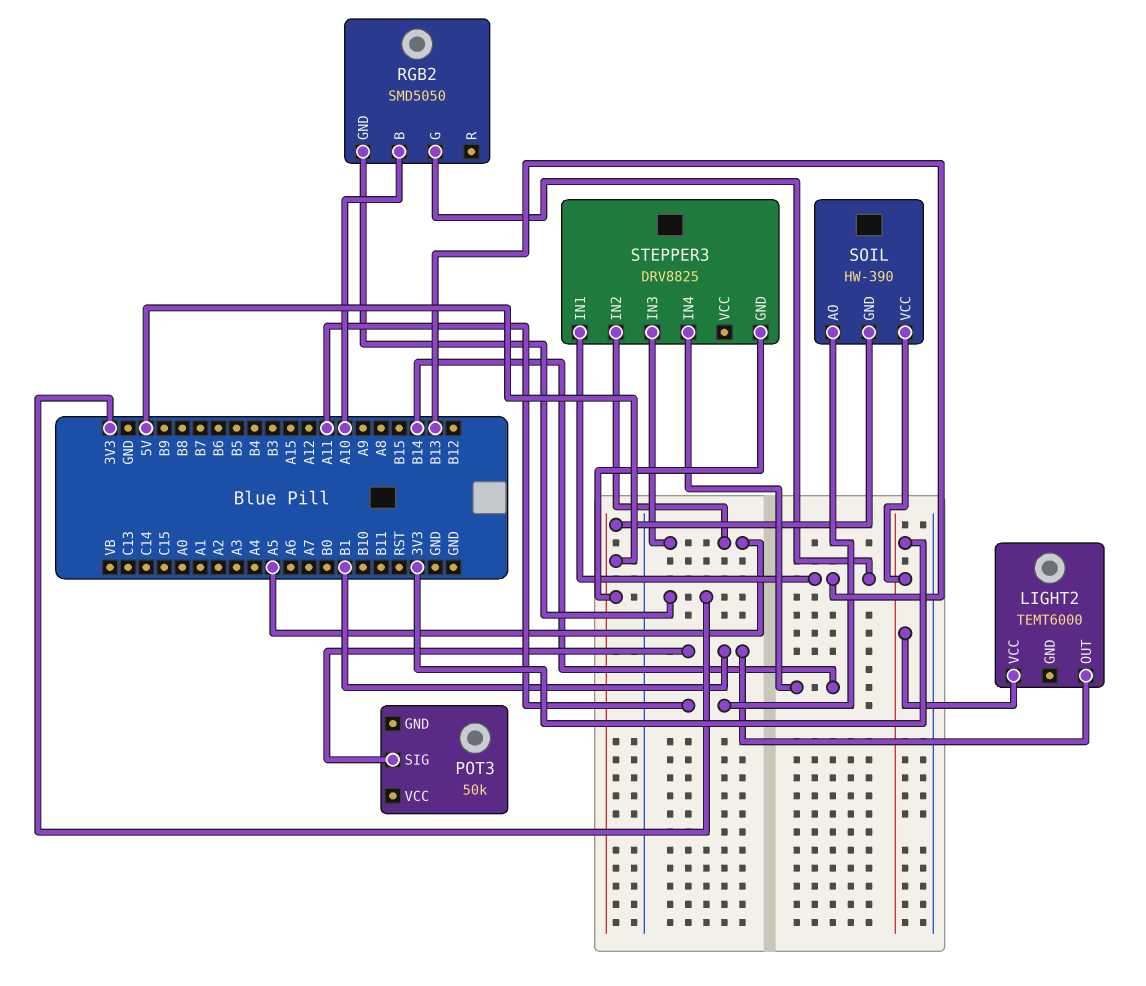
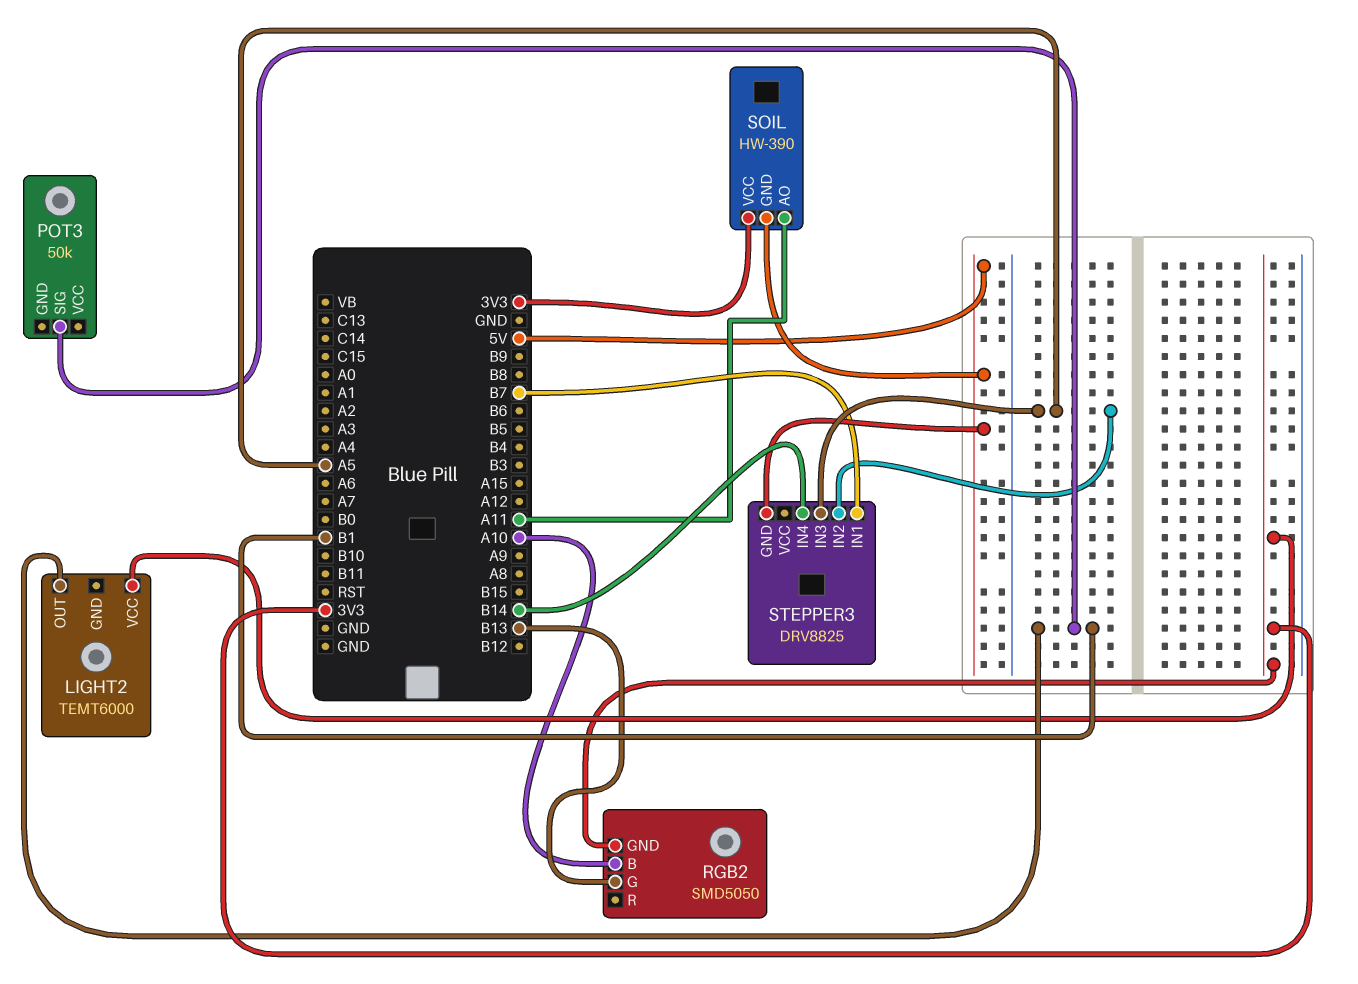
STEPPER3 pin IN1: B13 -> B7

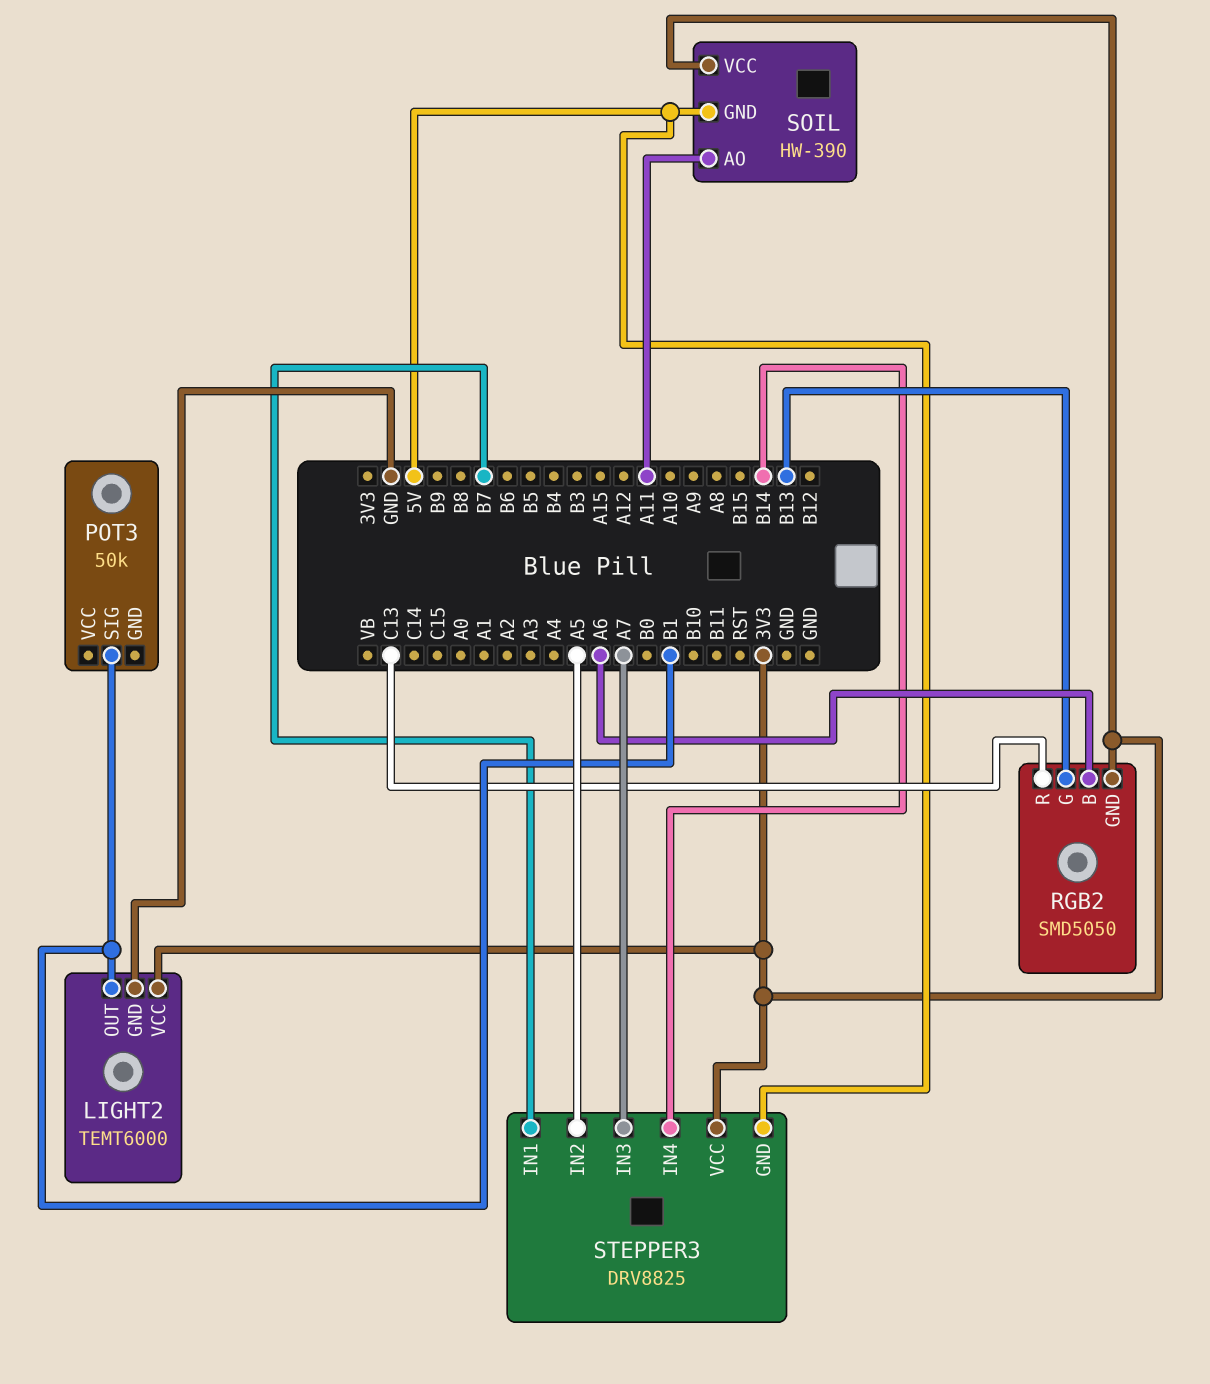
LIGHT2 pin GND: none -> GND
RGB2 pin B: A10 -> A6
RGB2 pin R: none -> C13
STEPPER3 pin IN3: A5 -> A7
STEPPER3 pin VCC: none -> 3V3

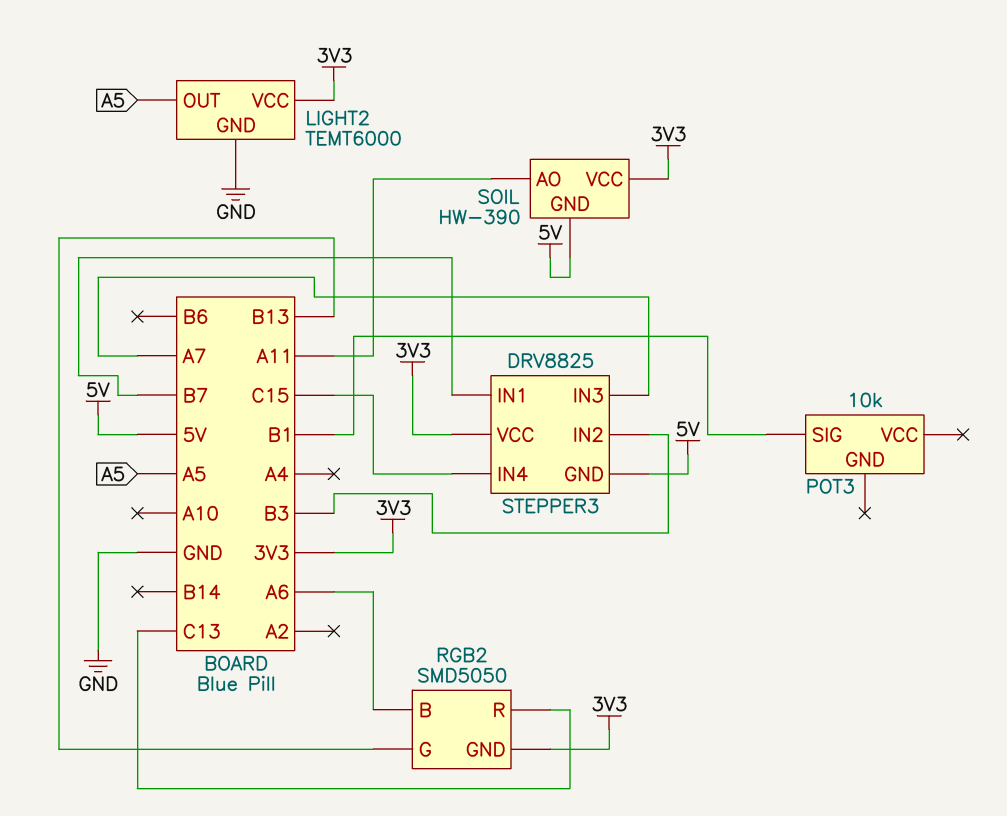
LIGHT2 pin OUT: B1 -> A5
POT3: 50k -> 10k
STEPPER3 pin IN2: A5 -> B3
STEPPER3 pin IN4: B14 -> C15

